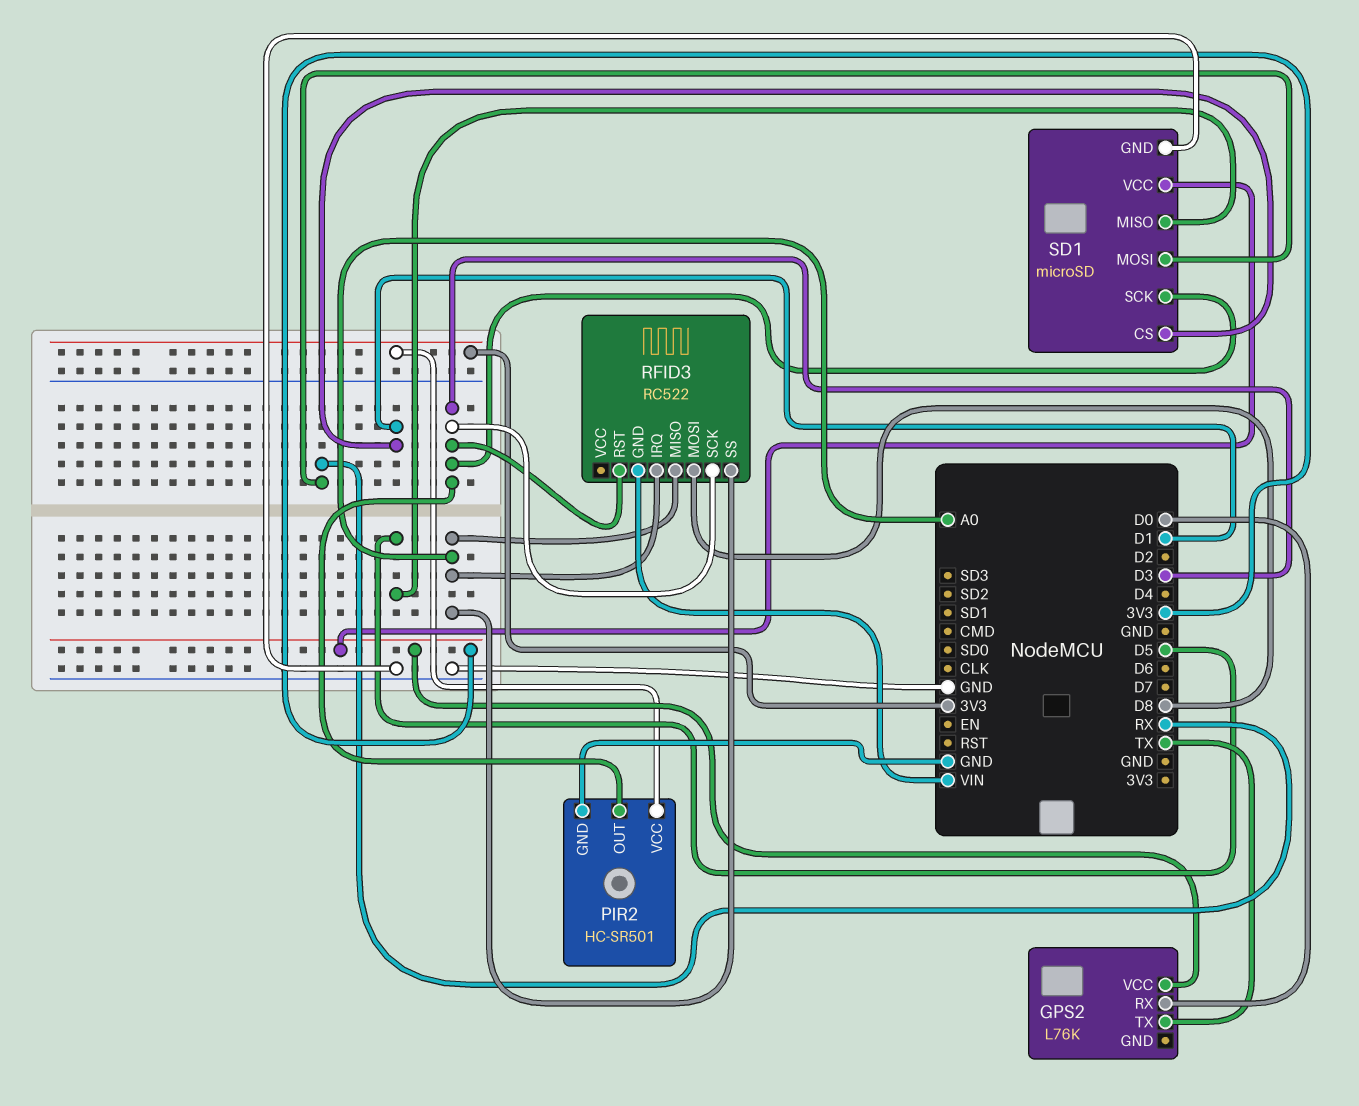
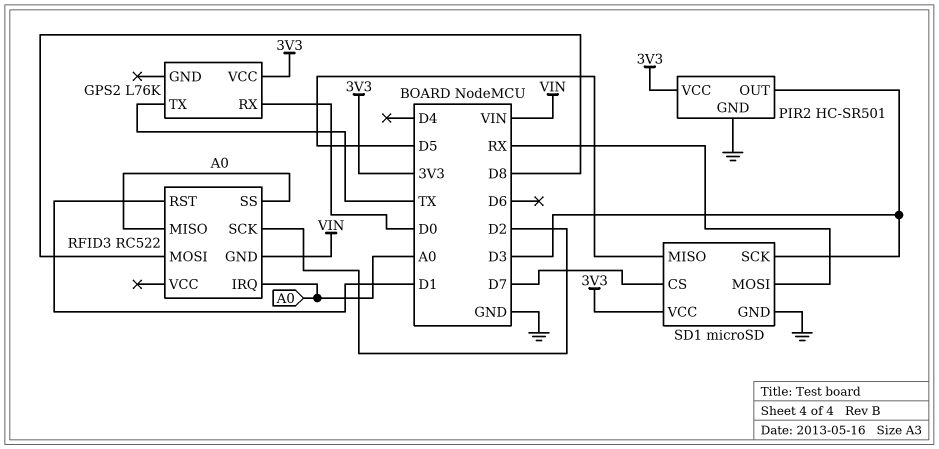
RFID3 pin RST: D3 -> D1
RFID3 pin SCK: D3 -> D2
SD1 pin CS: D1 -> D7

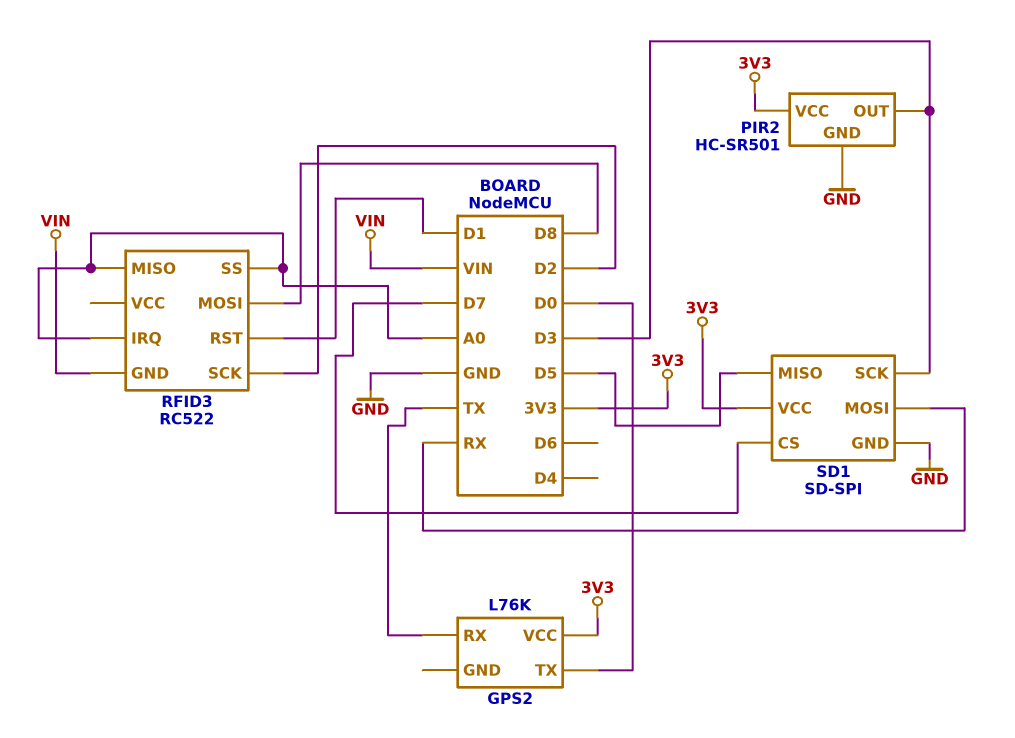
GPS2 pin RX: D0 -> TX
GPS2 pin TX: TX -> D0
SD1: microSD -> SD-SPI

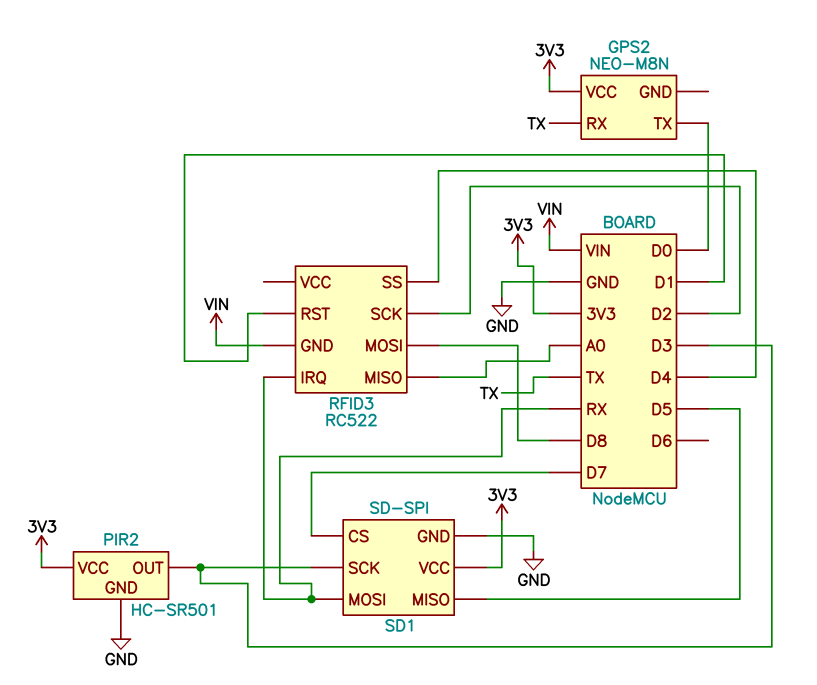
GPS2: L76K -> NEO-M8N
RFID3 pin IRQ: A0 -> RX
RFID3 pin SS: A0 -> D4

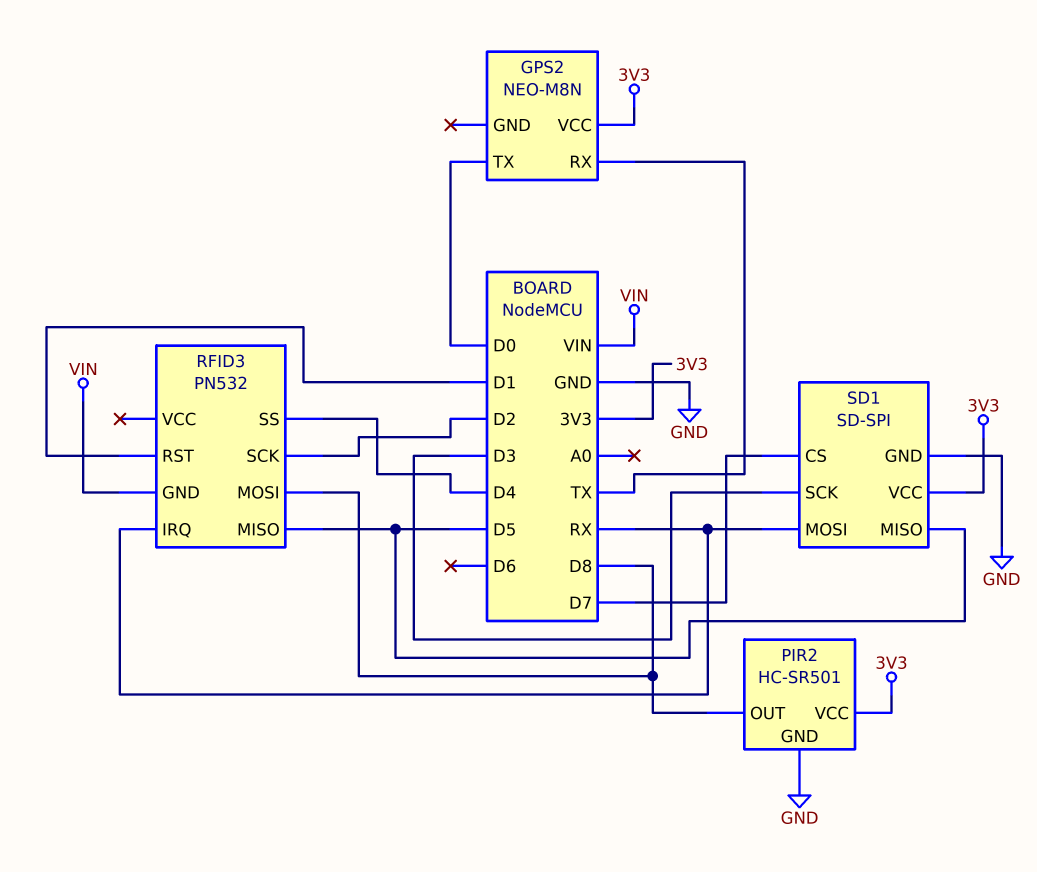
PIR2 pin OUT: D3 -> D8
RFID3: RC522 -> PN532
RFID3 pin MISO: A0 -> D5

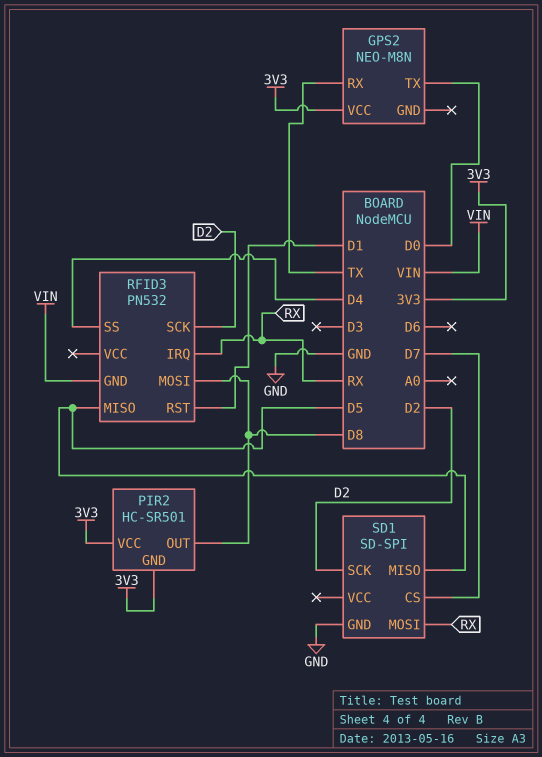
PIR2 pin GND: GND -> 3V3
SD1 pin SCK: D3 -> D2
SD1 pin VCC: 3V3 -> none

